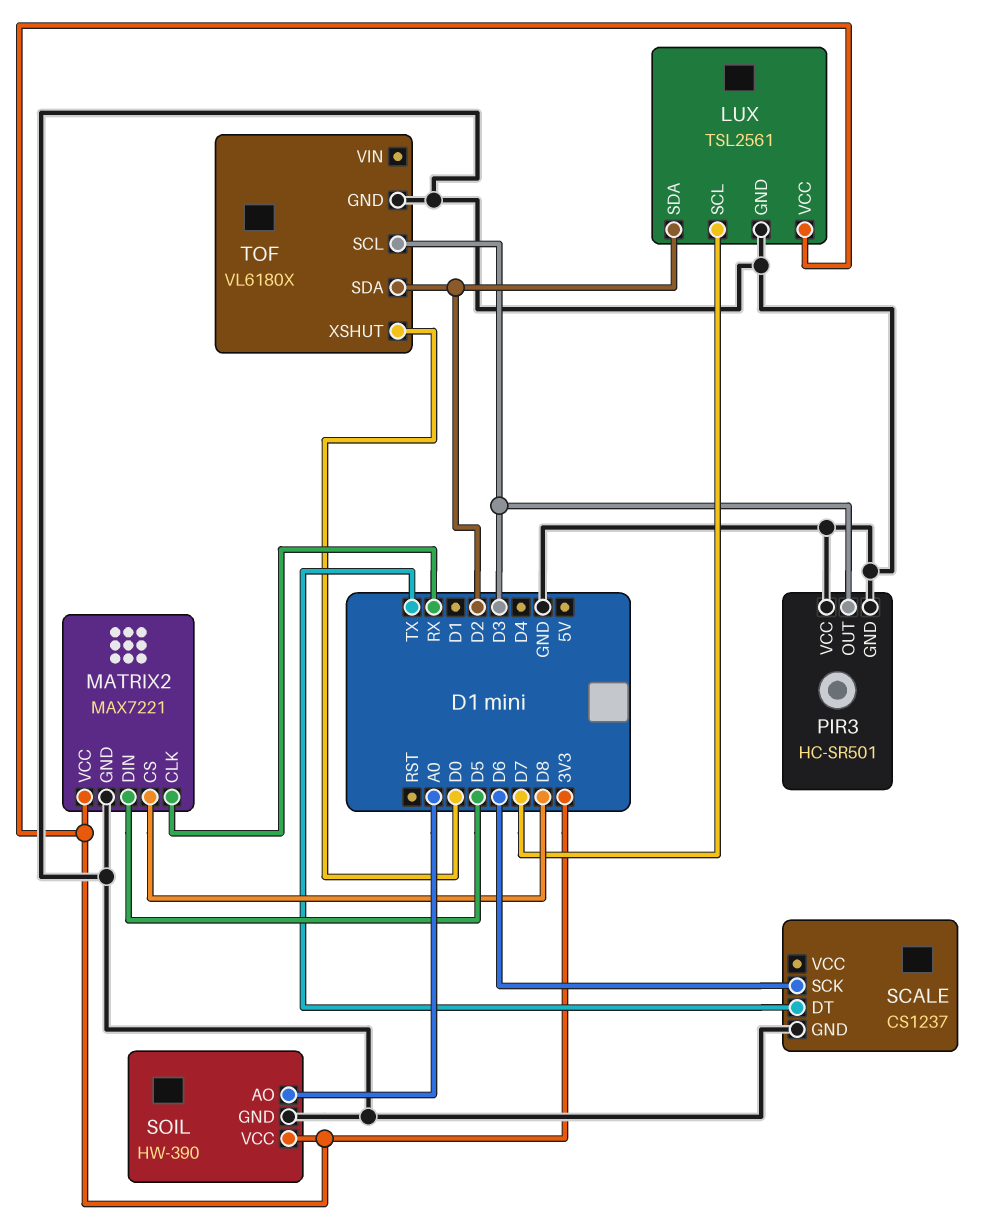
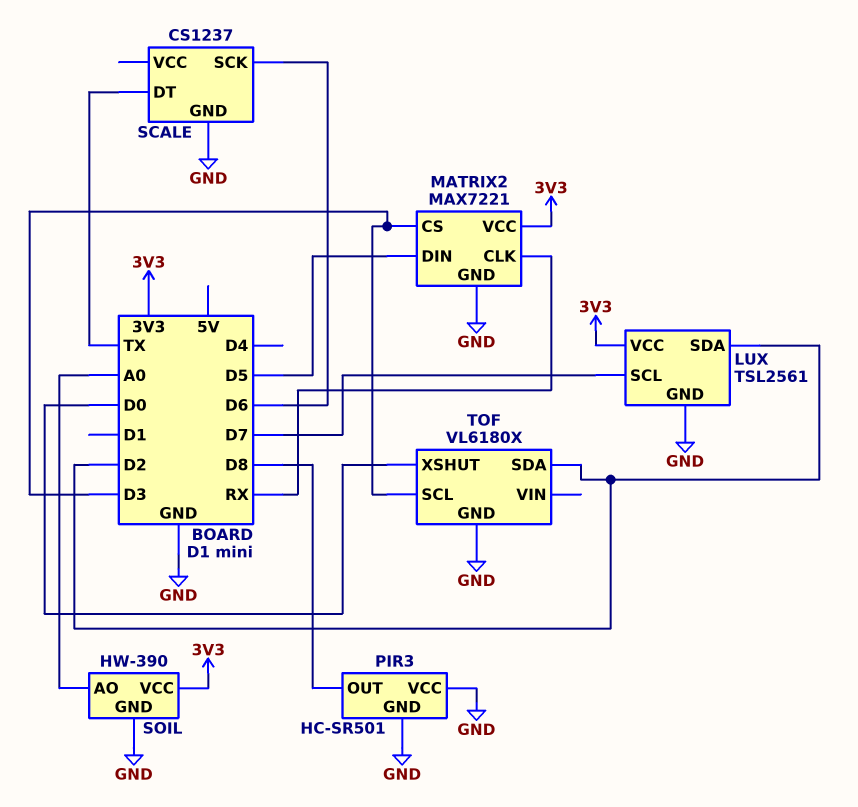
MATRIX2 pin CS: D8 -> D3
PIR3 pin OUT: D3 -> D8

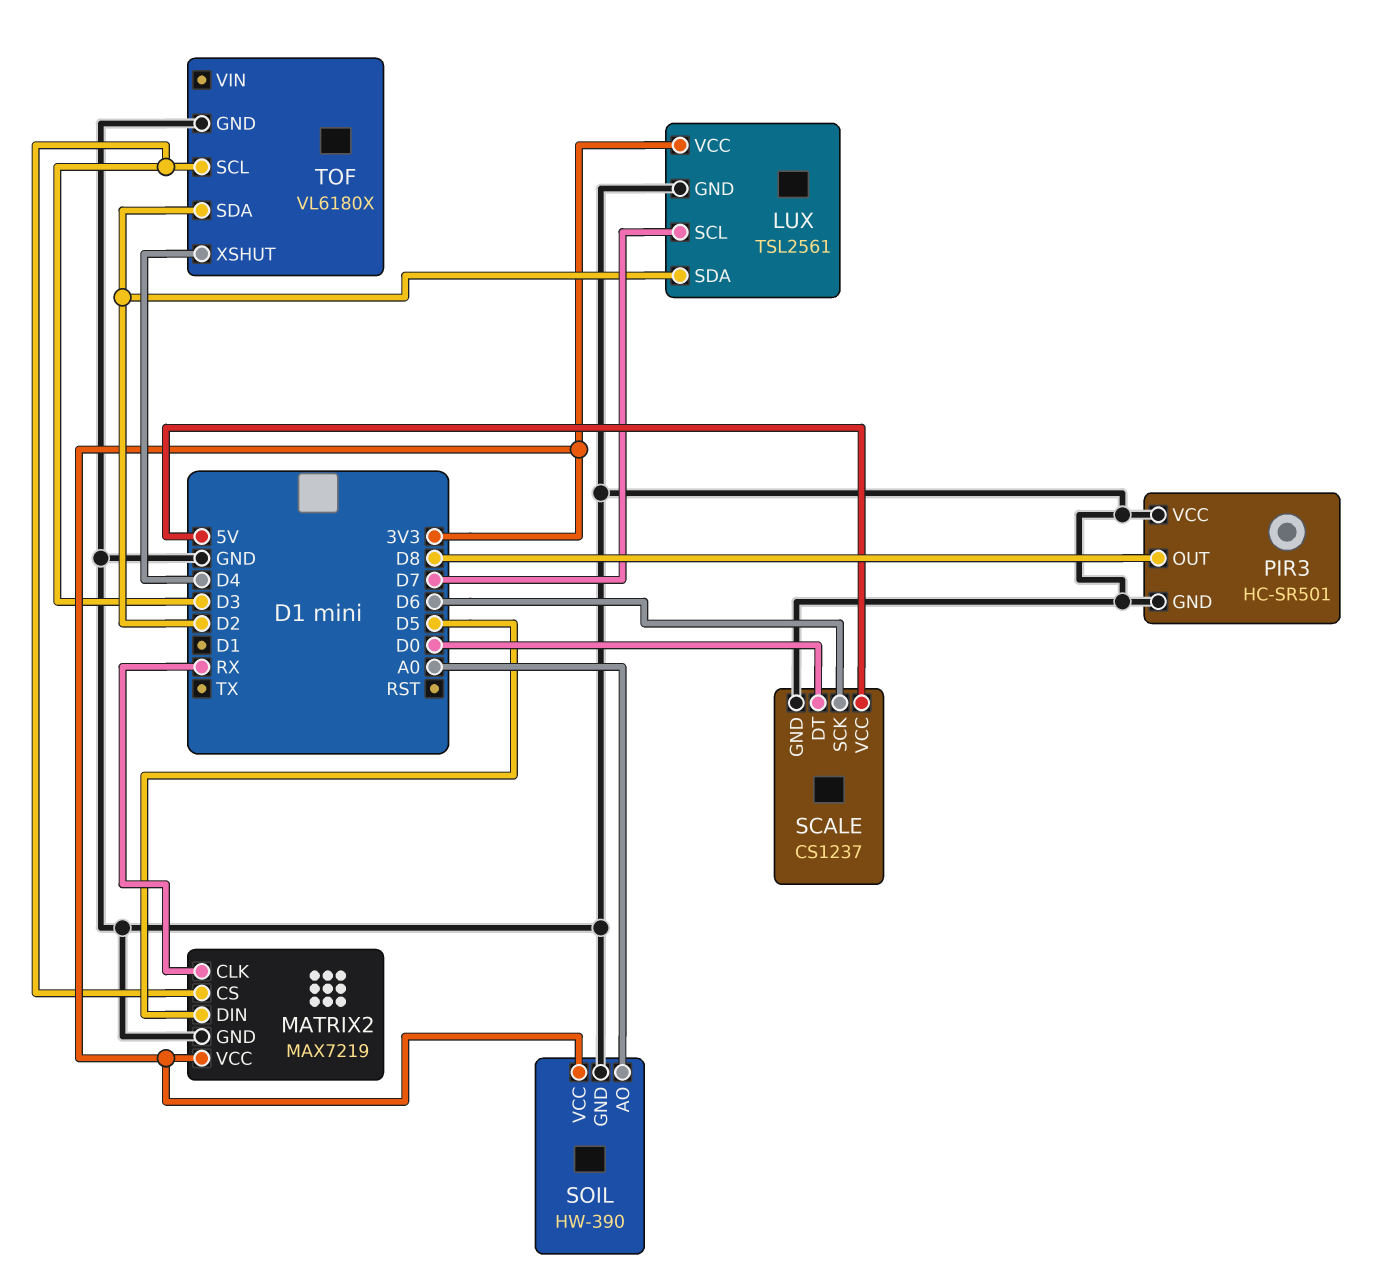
MATRIX2: MAX7221 -> MAX7219
SCALE pin DT: TX -> D0
SCALE pin VCC: none -> 5V
TOF pin XSHUT: D0 -> D4

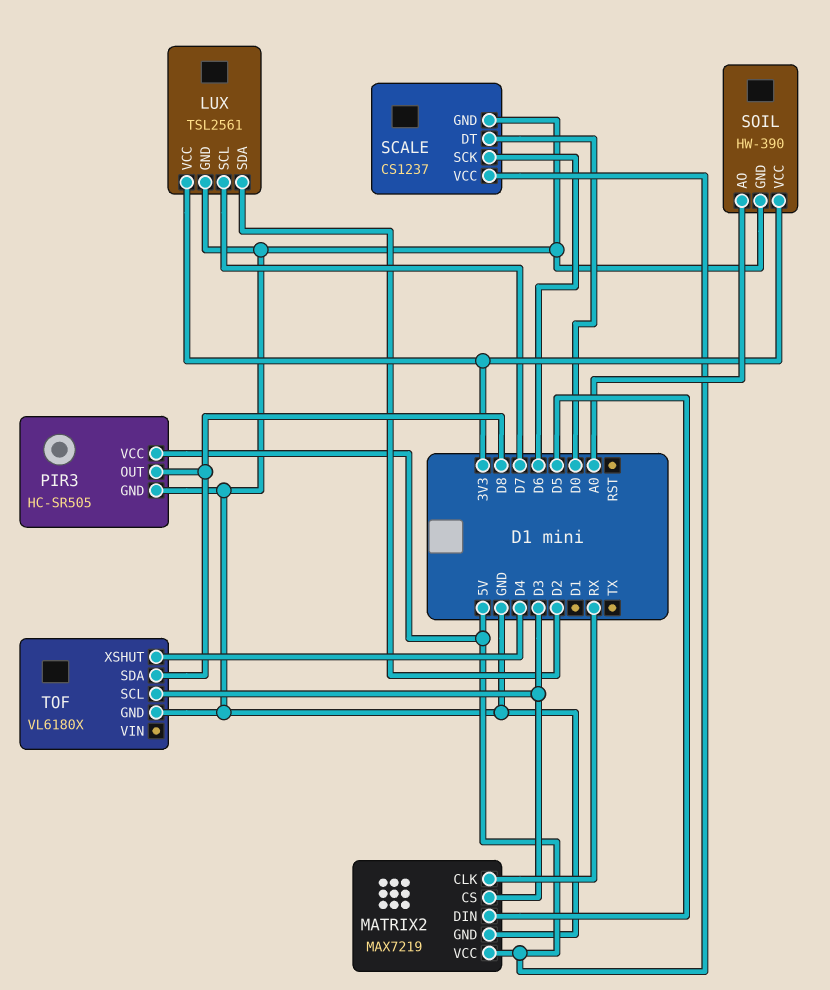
MATRIX2 pin VCC: 3V3 -> 5V
PIR3: HC-SR501 -> HC-SR505
PIR3 pin VCC: GND -> 5V
TOF pin SDA: D2 -> D8

